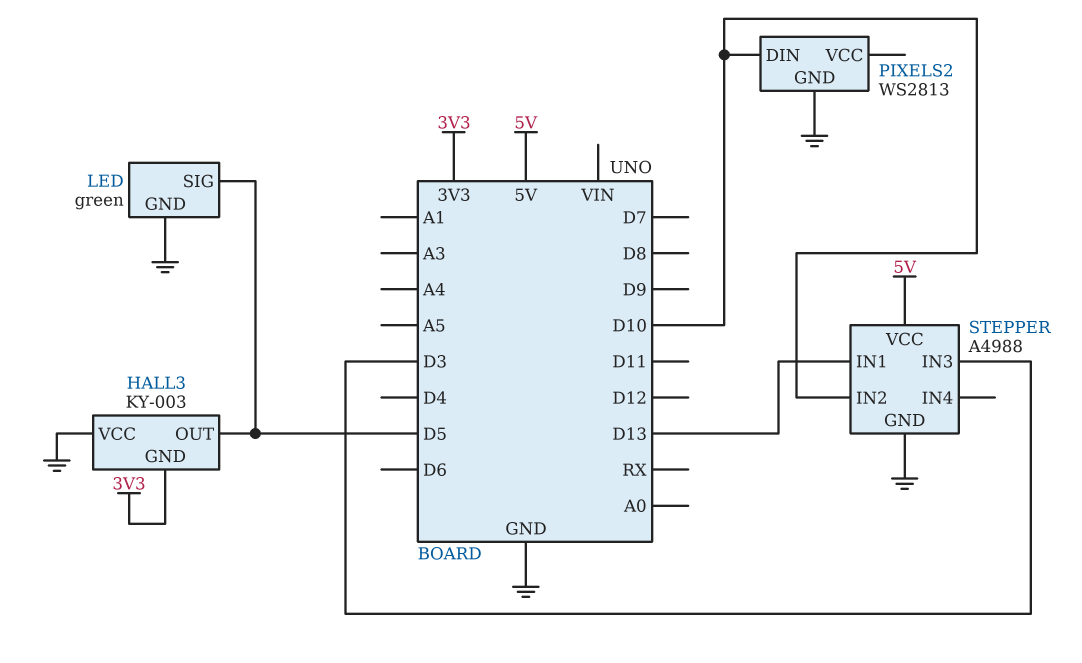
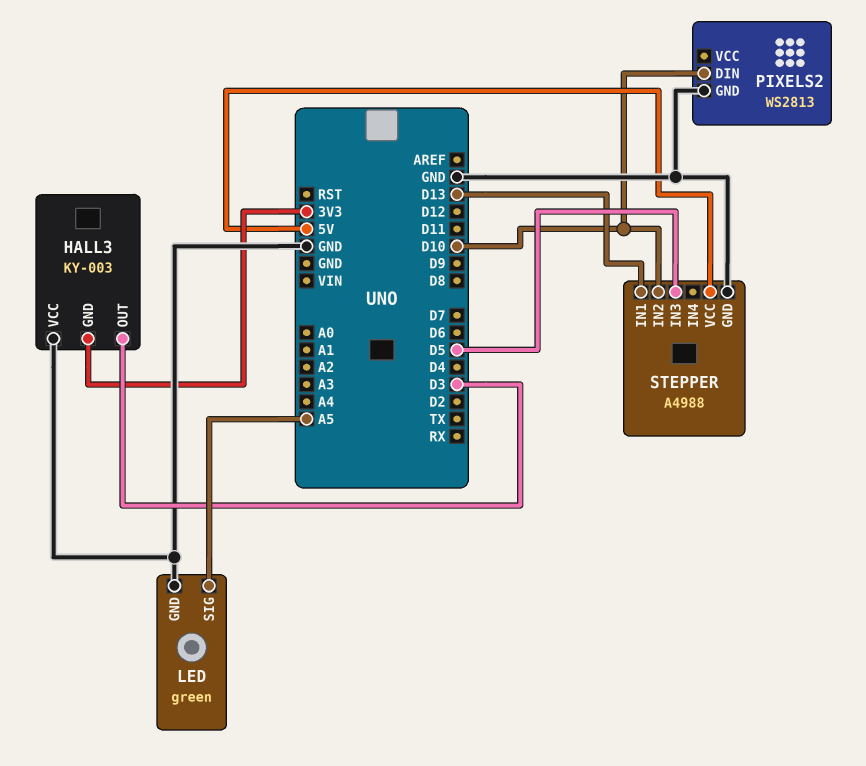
HALL3 pin OUT: D5 -> D3
LED pin SIG: D5 -> A5
STEPPER pin IN3: D3 -> D5

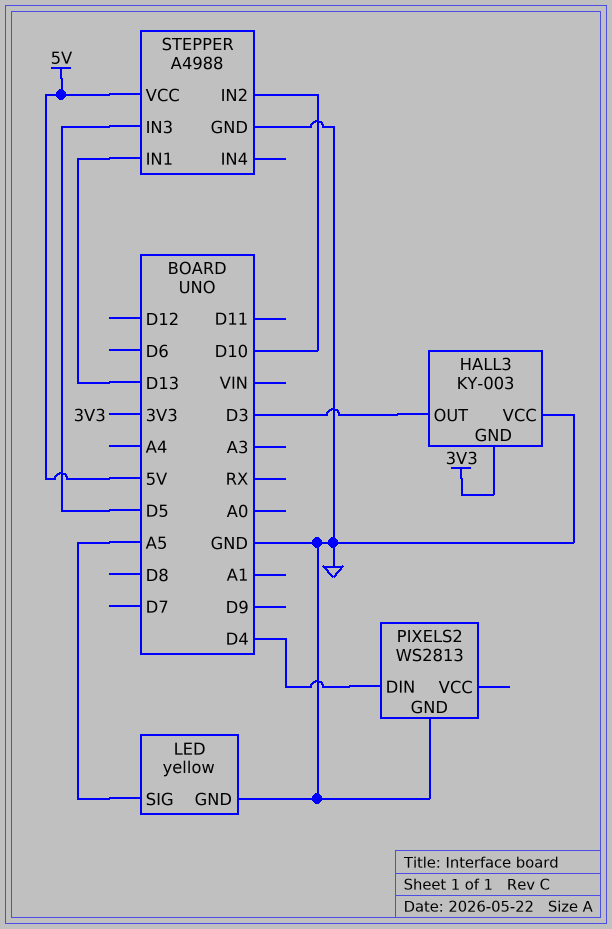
LED: green -> yellow
PIXELS2 pin DIN: D10 -> D4

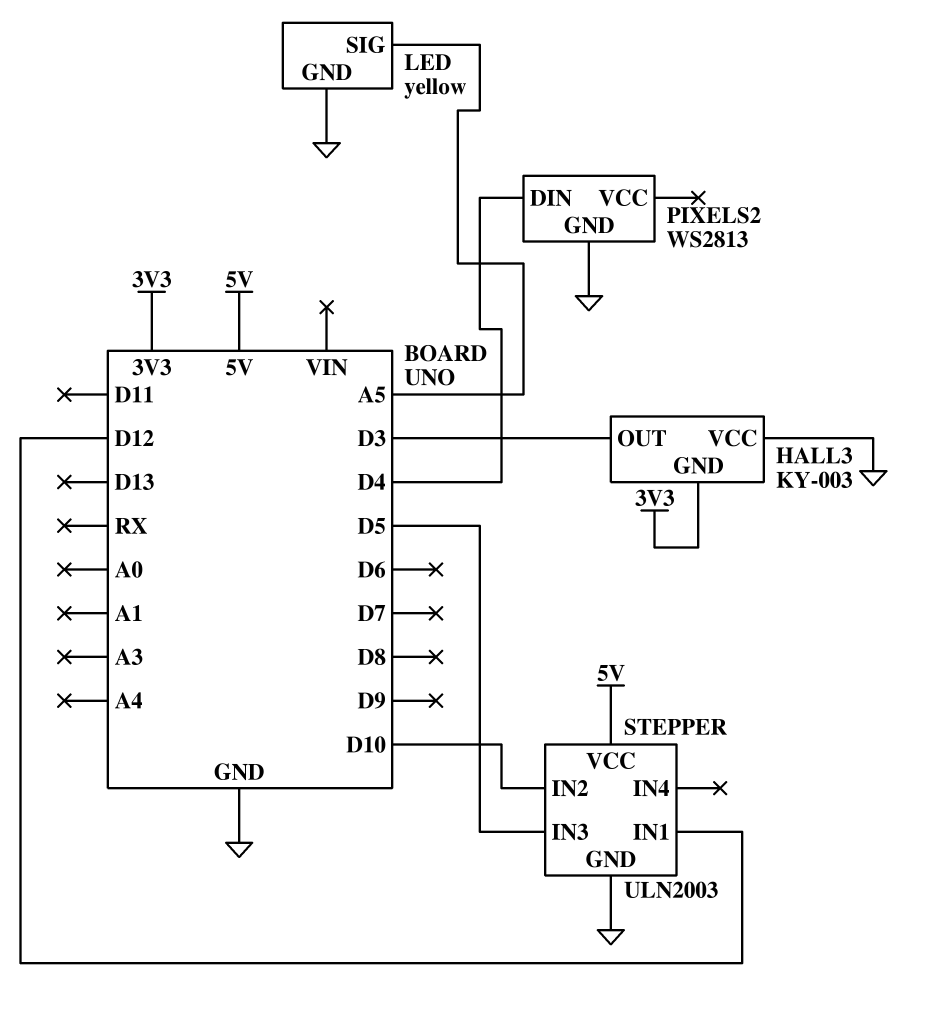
STEPPER: A4988 -> ULN2003
STEPPER pin IN1: D13 -> D12

